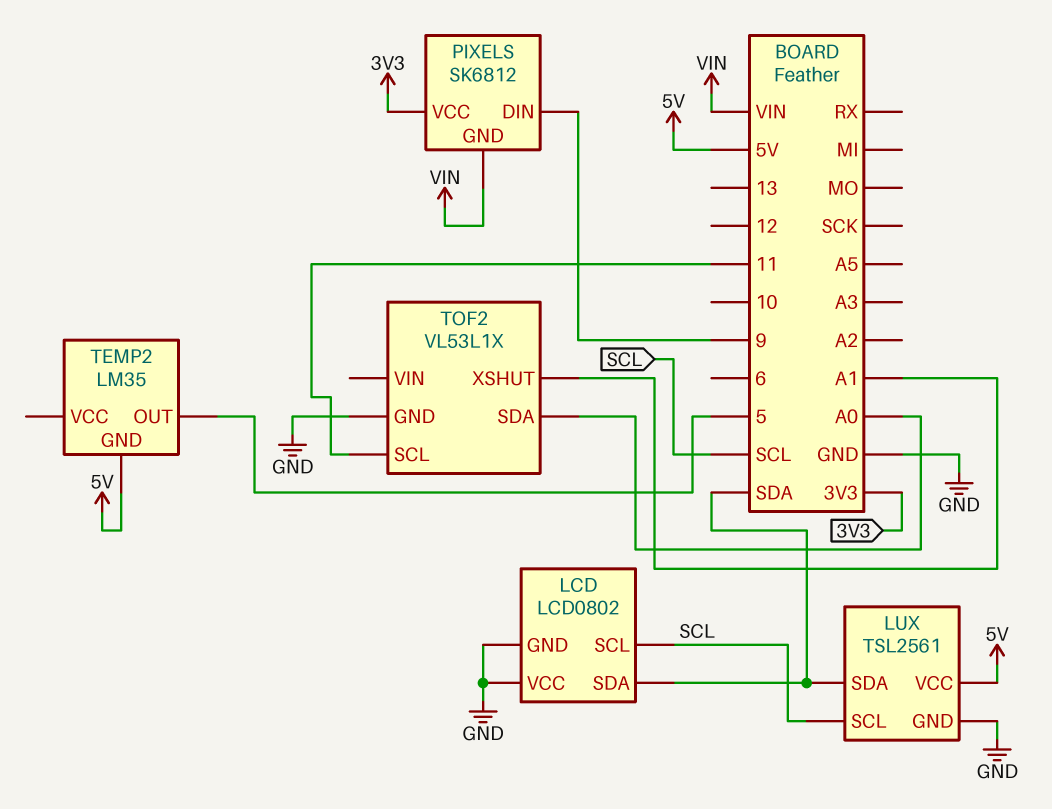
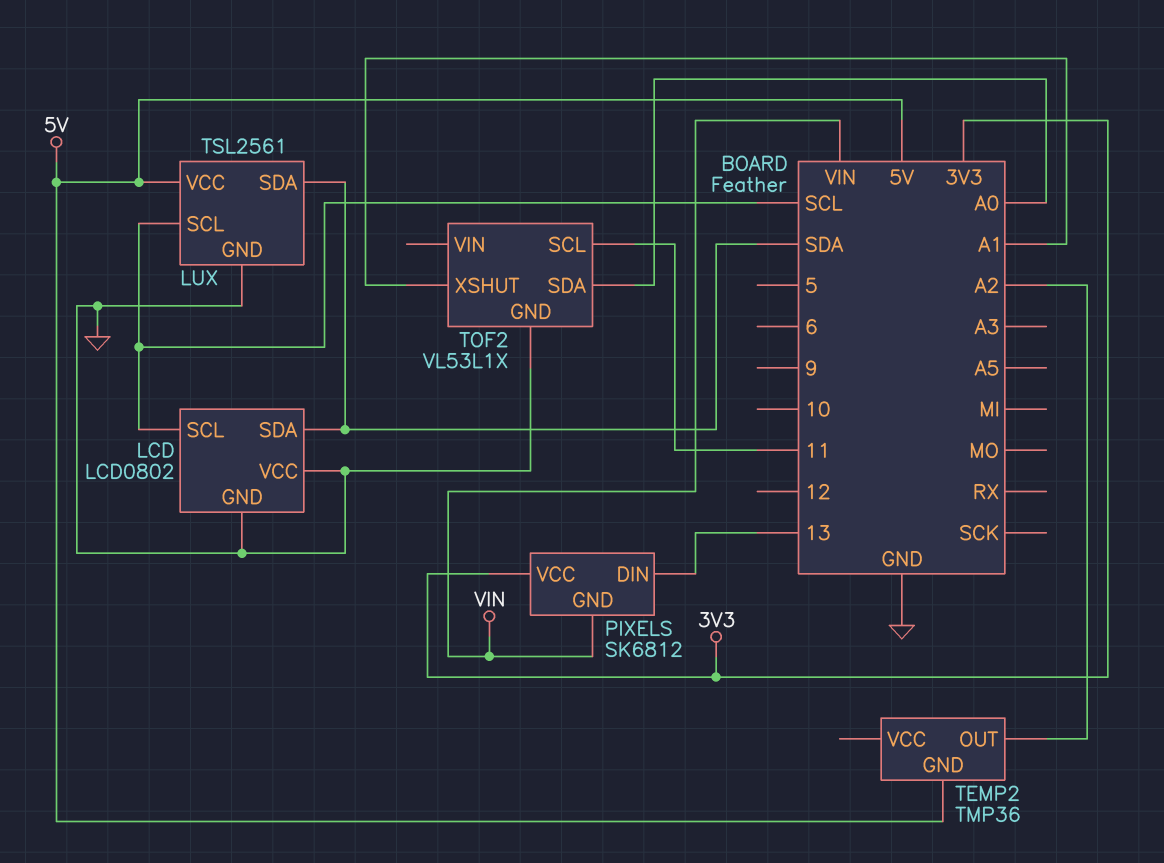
PIXELS pin DIN: 9 -> 13
TEMP2: LM35 -> TMP36
TEMP2 pin OUT: 5 -> A2

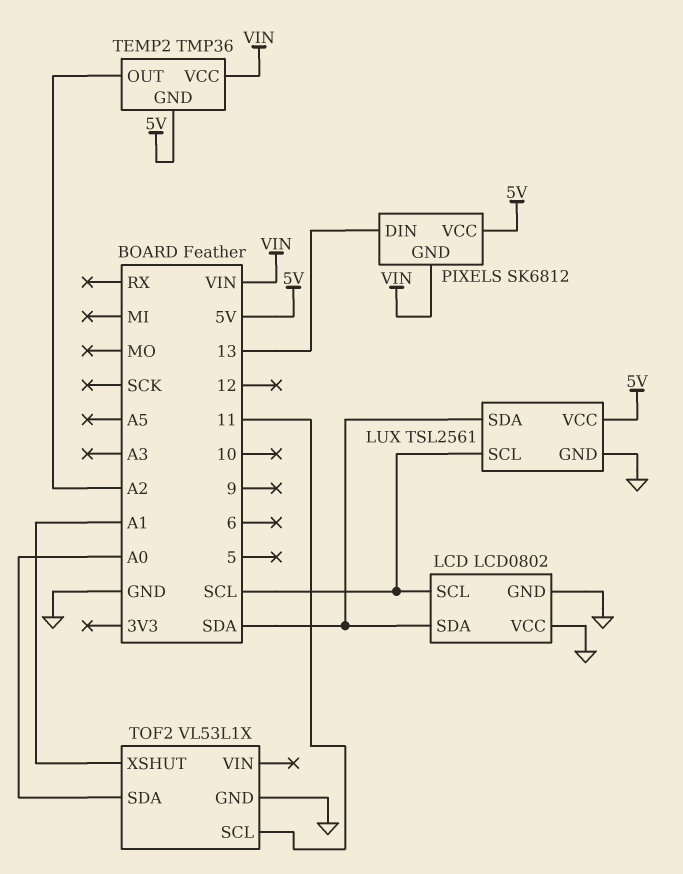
PIXELS pin VCC: 3V3 -> 5V
TEMP2 pin VCC: none -> VIN

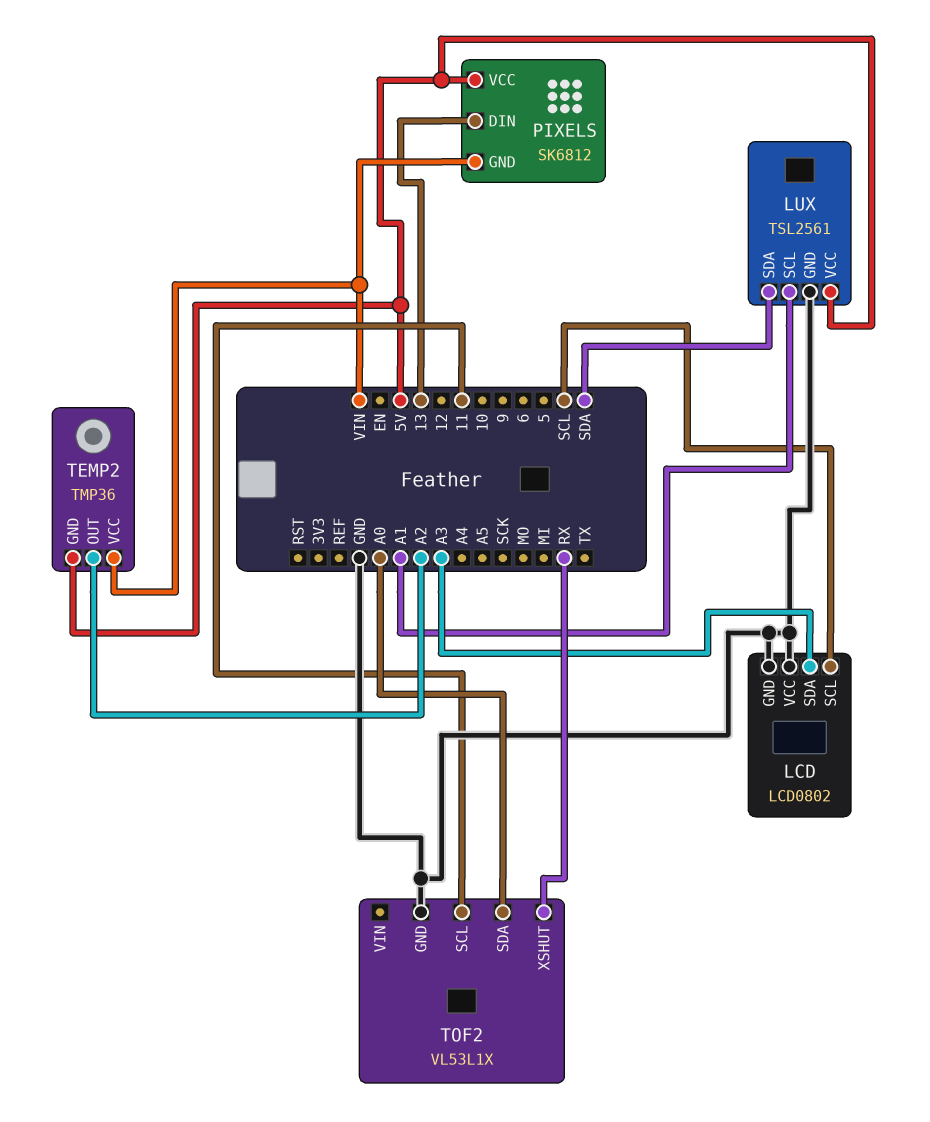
LCD pin SDA: SDA -> A3
LUX pin SCL: SCL -> A1
TOF2 pin XSHUT: A1 -> RX

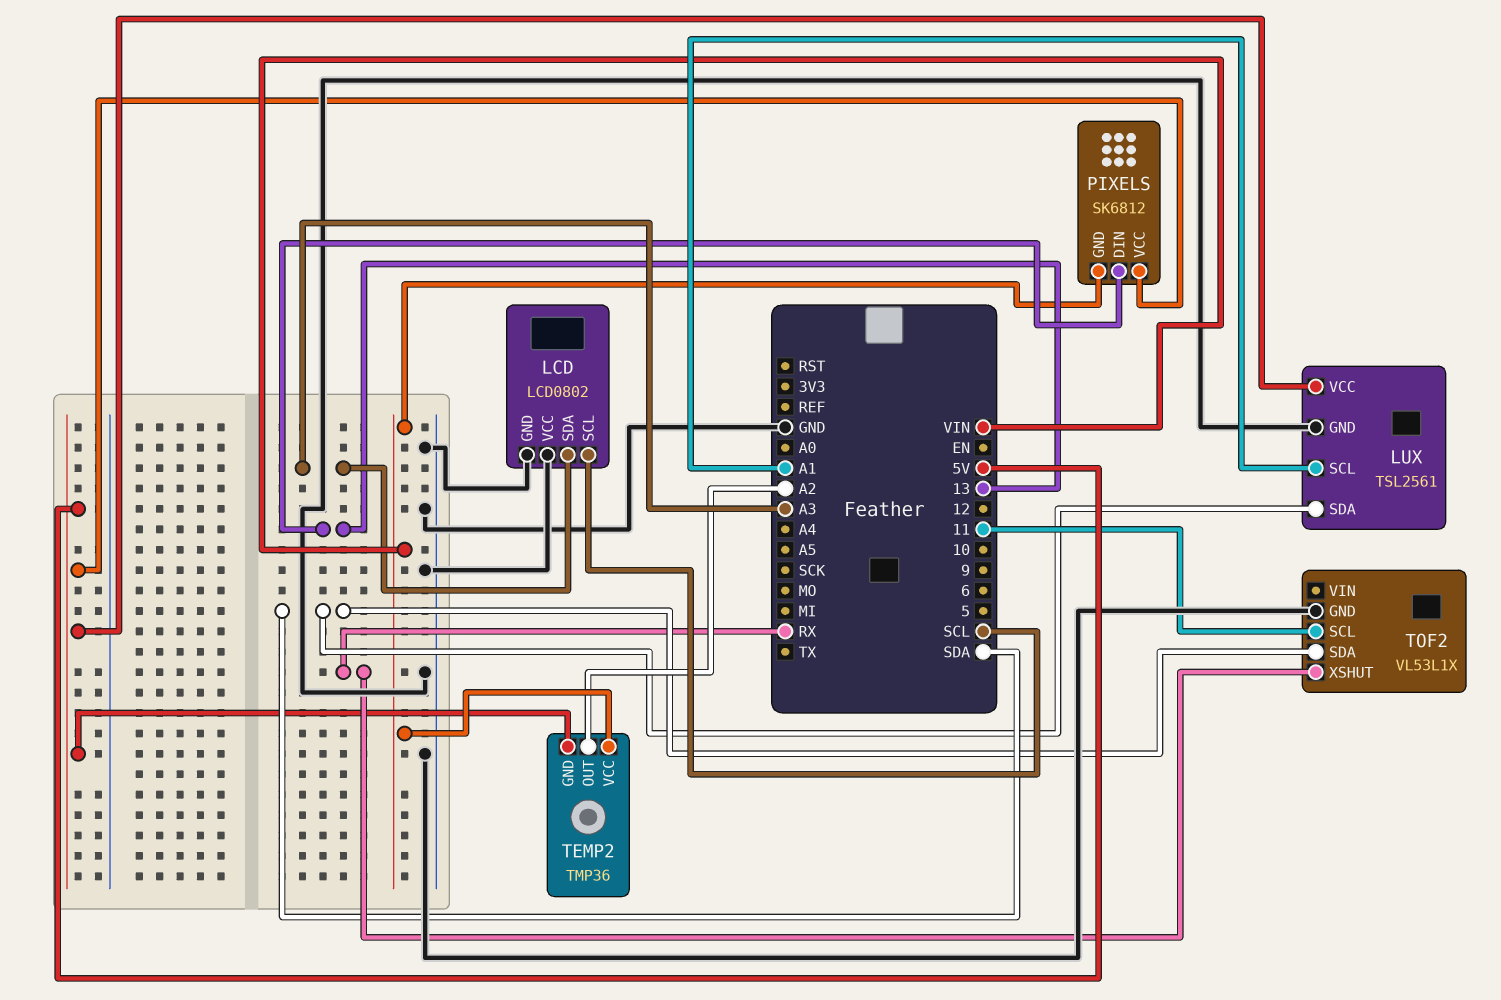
TOF2 pin SDA: A0 -> SDA

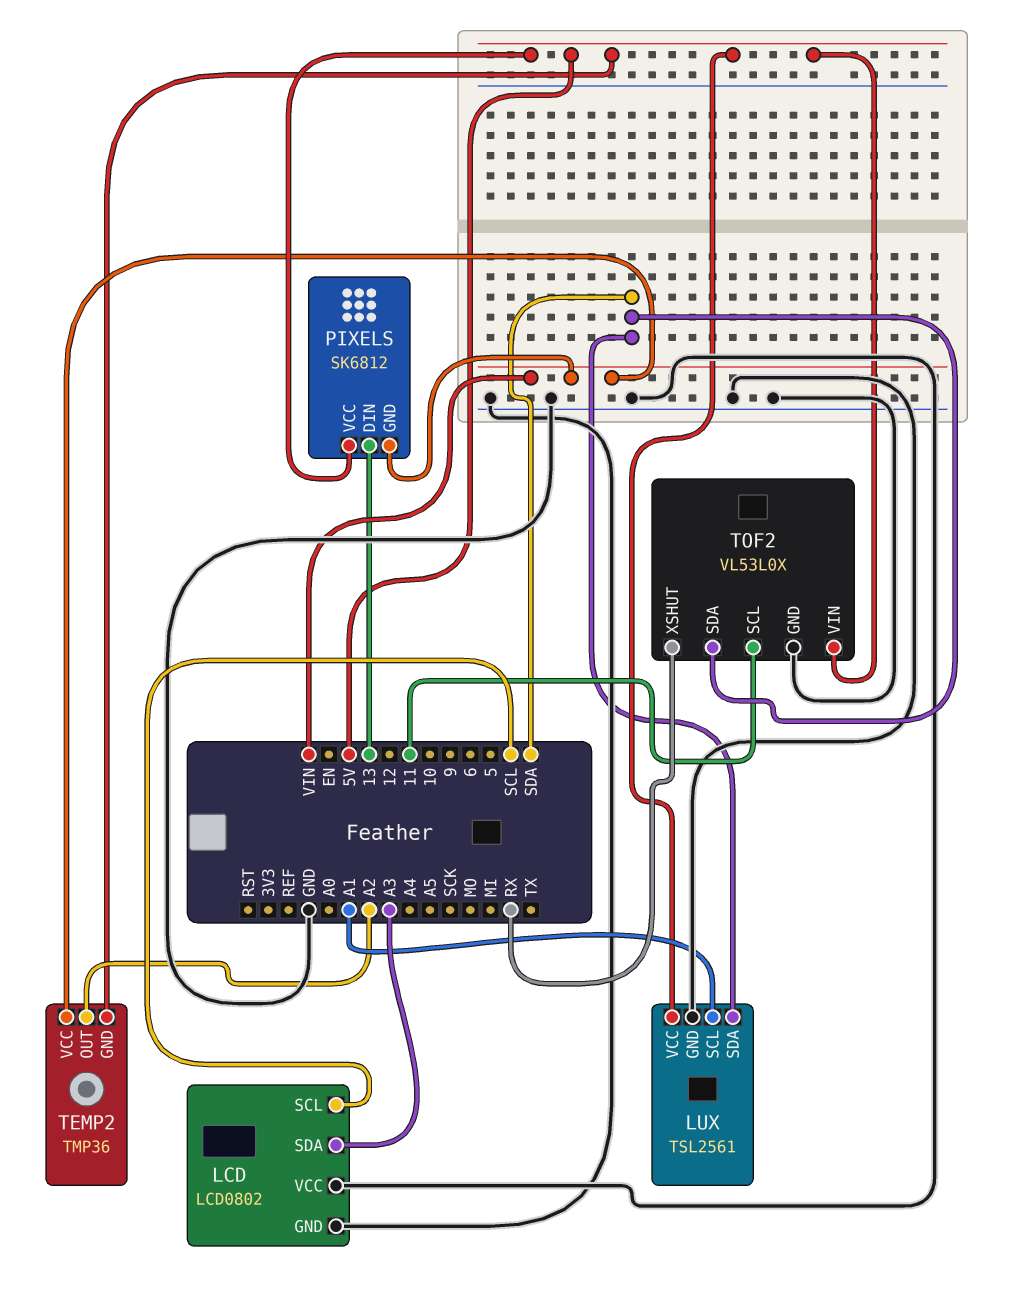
TOF2: VL53L1X -> VL53L0X
TOF2 pin VIN: none -> 5V

